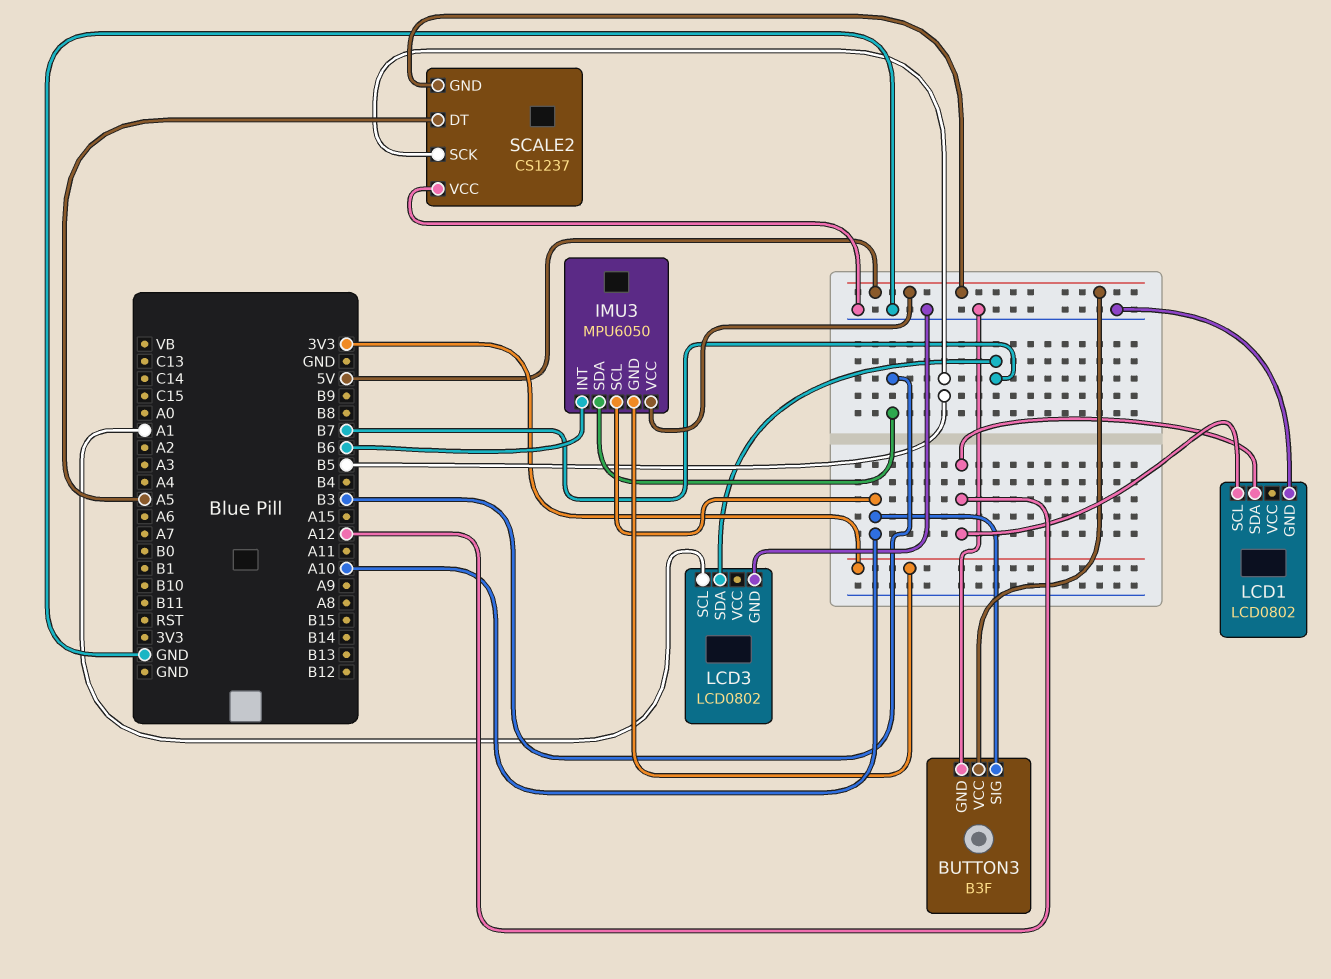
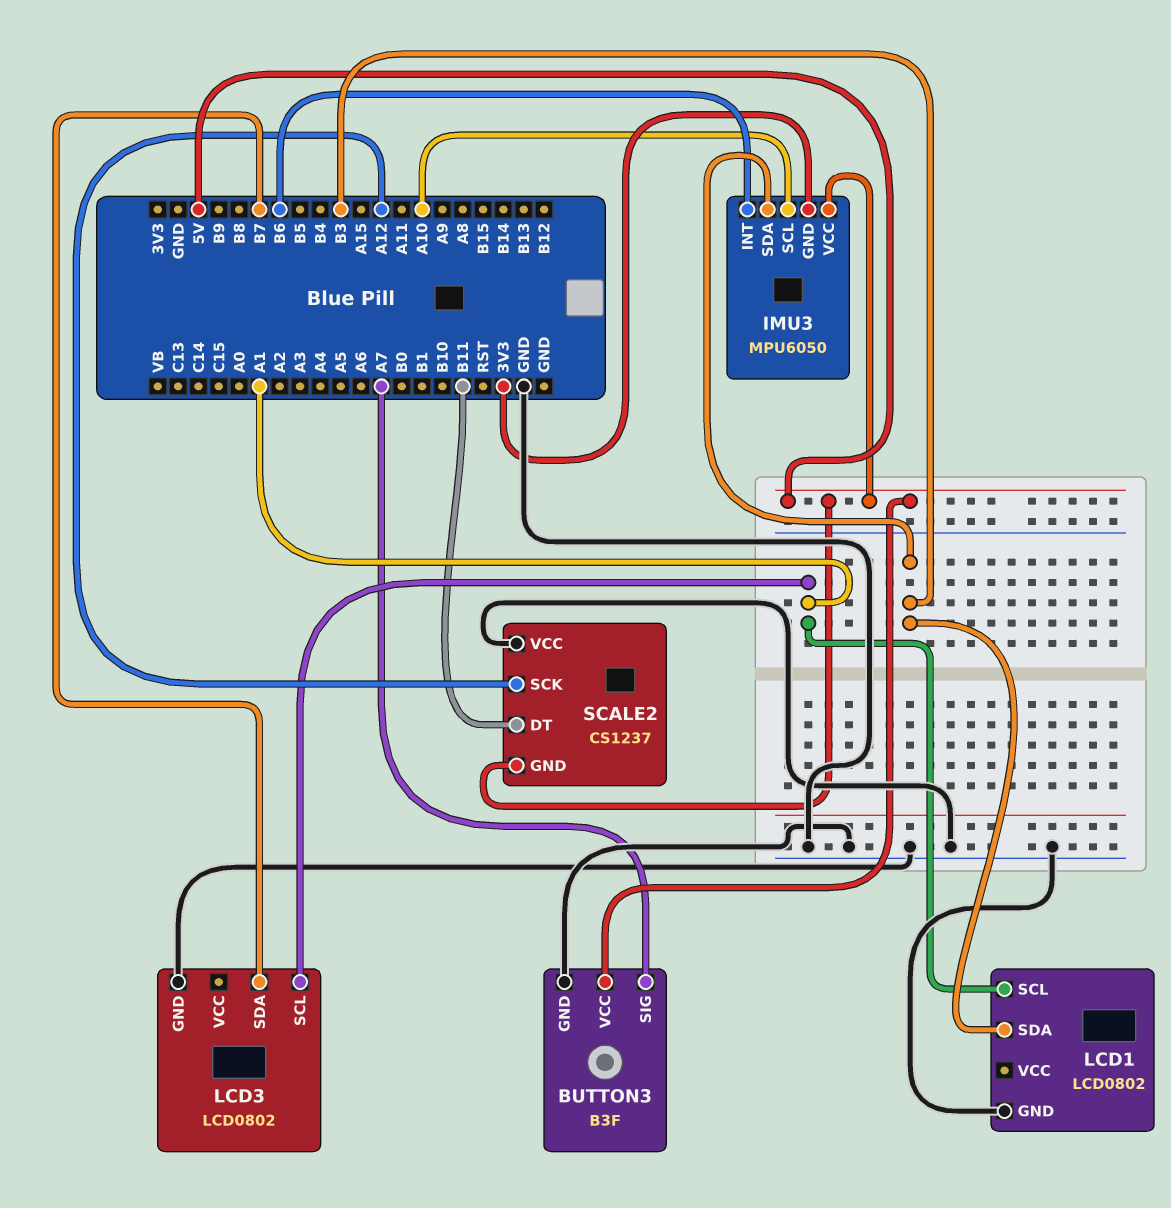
BUTTON3 pin SIG: A10 -> A7
LCD1 pin SCL: A12 -> A1
LCD1 pin SDA: A12 -> B3
SCALE2 pin DT: A5 -> B11
SCALE2 pin SCK: B5 -> A12

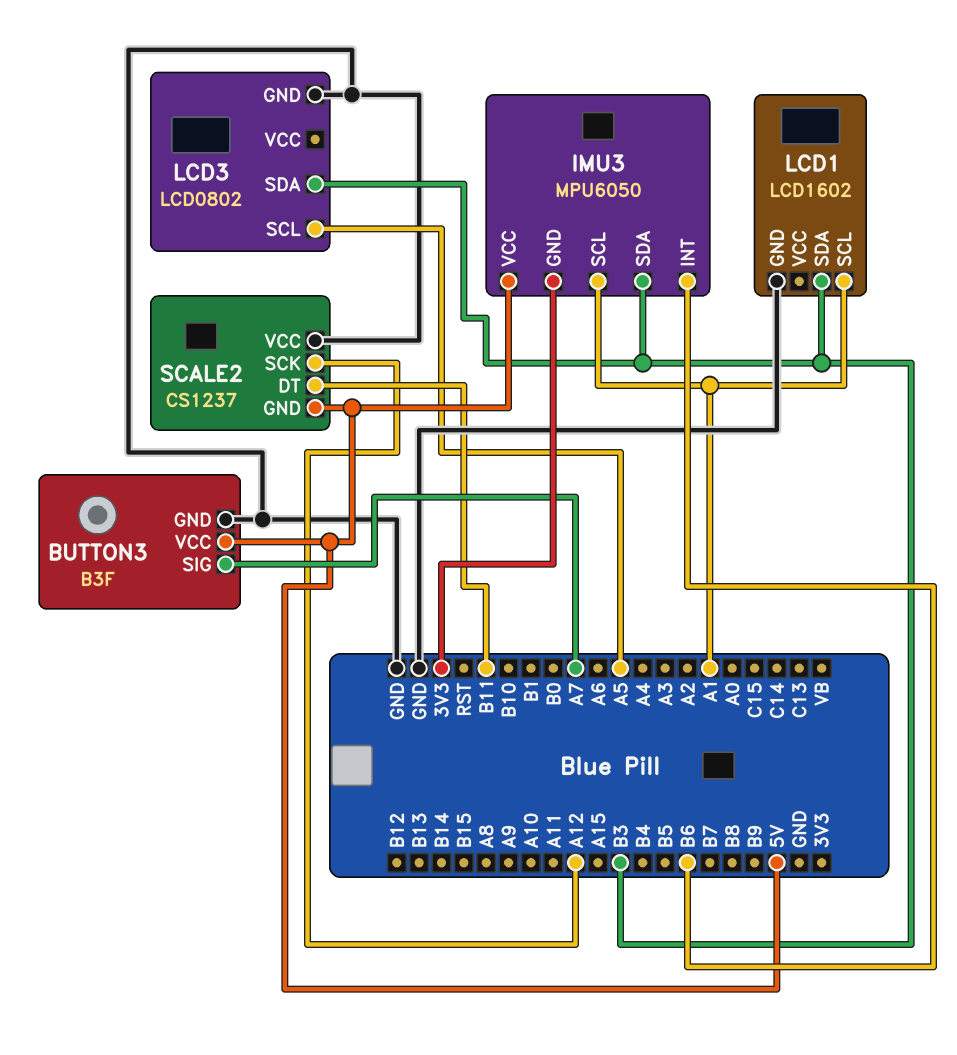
IMU3 pin SCL: A10 -> A1
LCD1: LCD0802 -> LCD1602
LCD3 pin SCL: A1 -> A5
LCD3 pin SDA: B7 -> B3

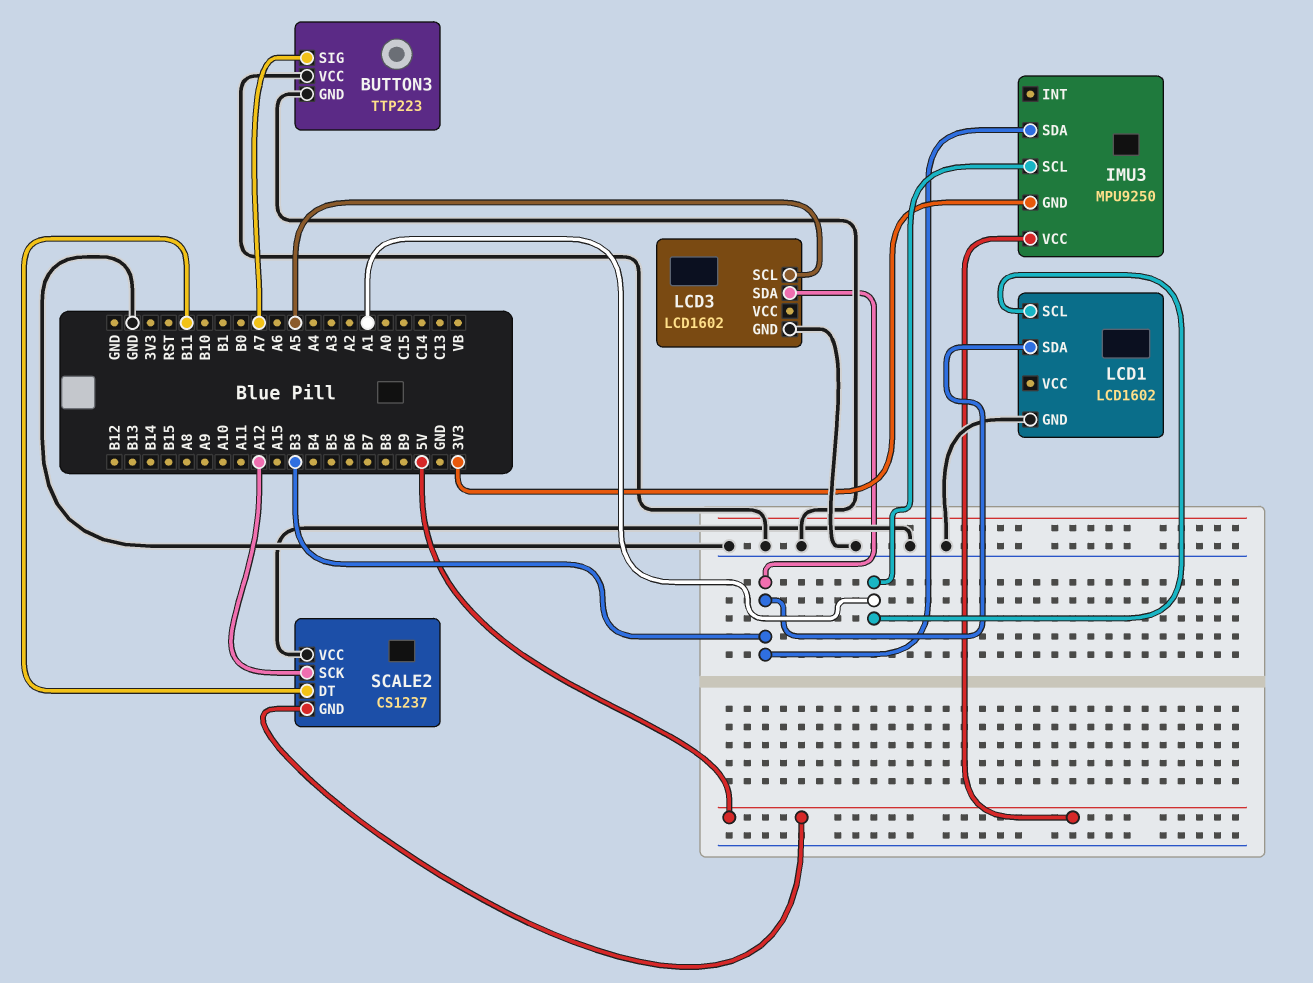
BUTTON3: B3F -> TTP223
BUTTON3 pin VCC: 5V -> GND
IMU3: MPU6050 -> MPU9250
IMU3 pin INT: B6 -> none
LCD3: LCD0802 -> LCD1602

